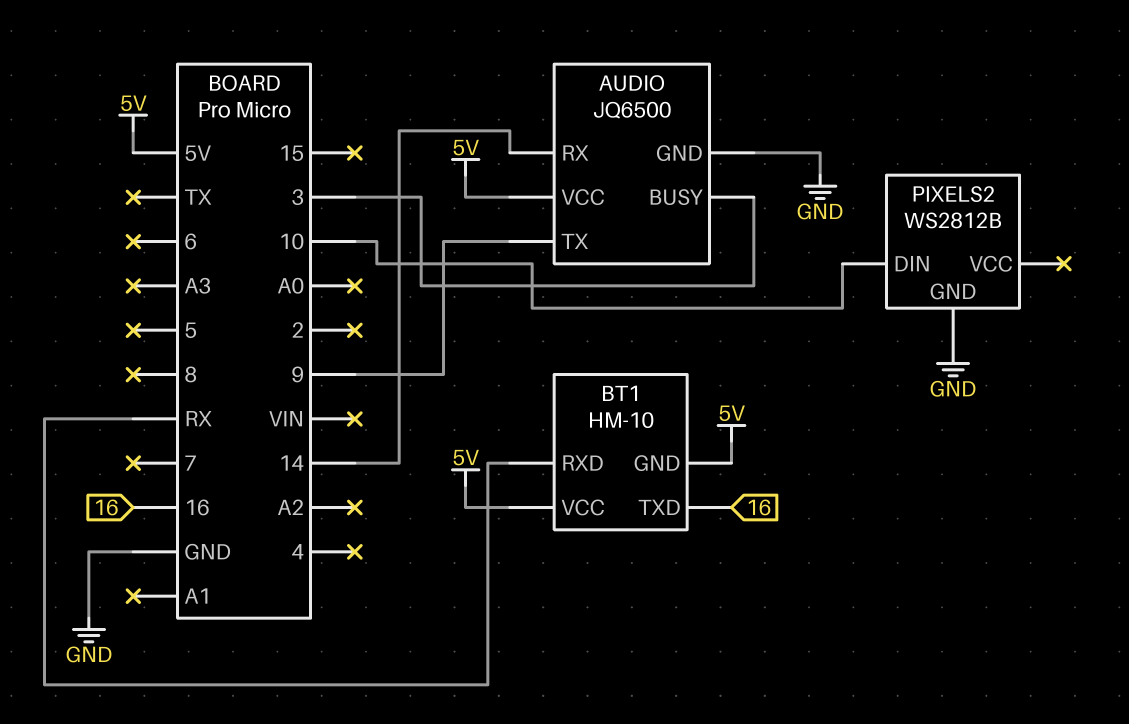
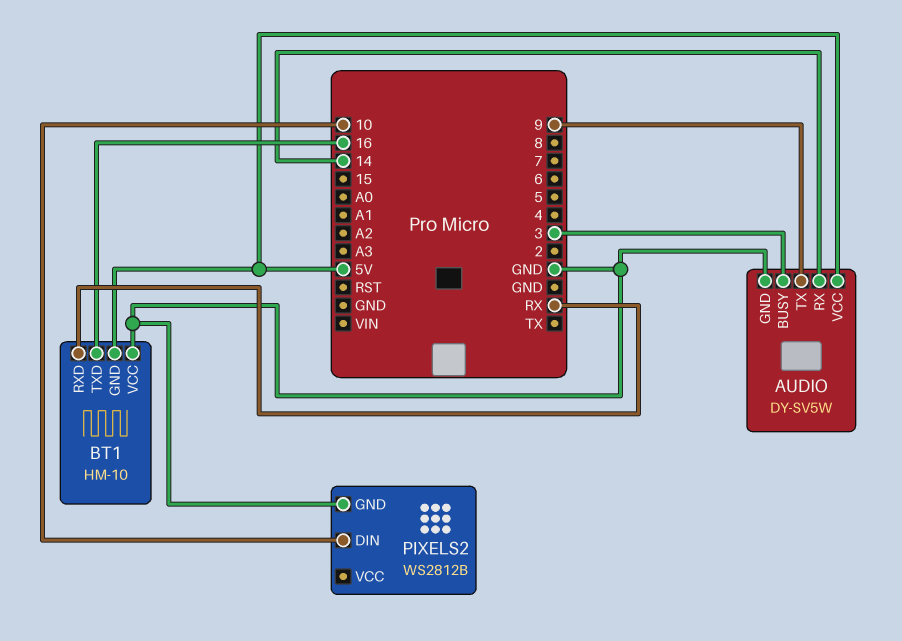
AUDIO: JQ6500 -> DY-SV5W
BT1 pin VCC: 5V -> GND

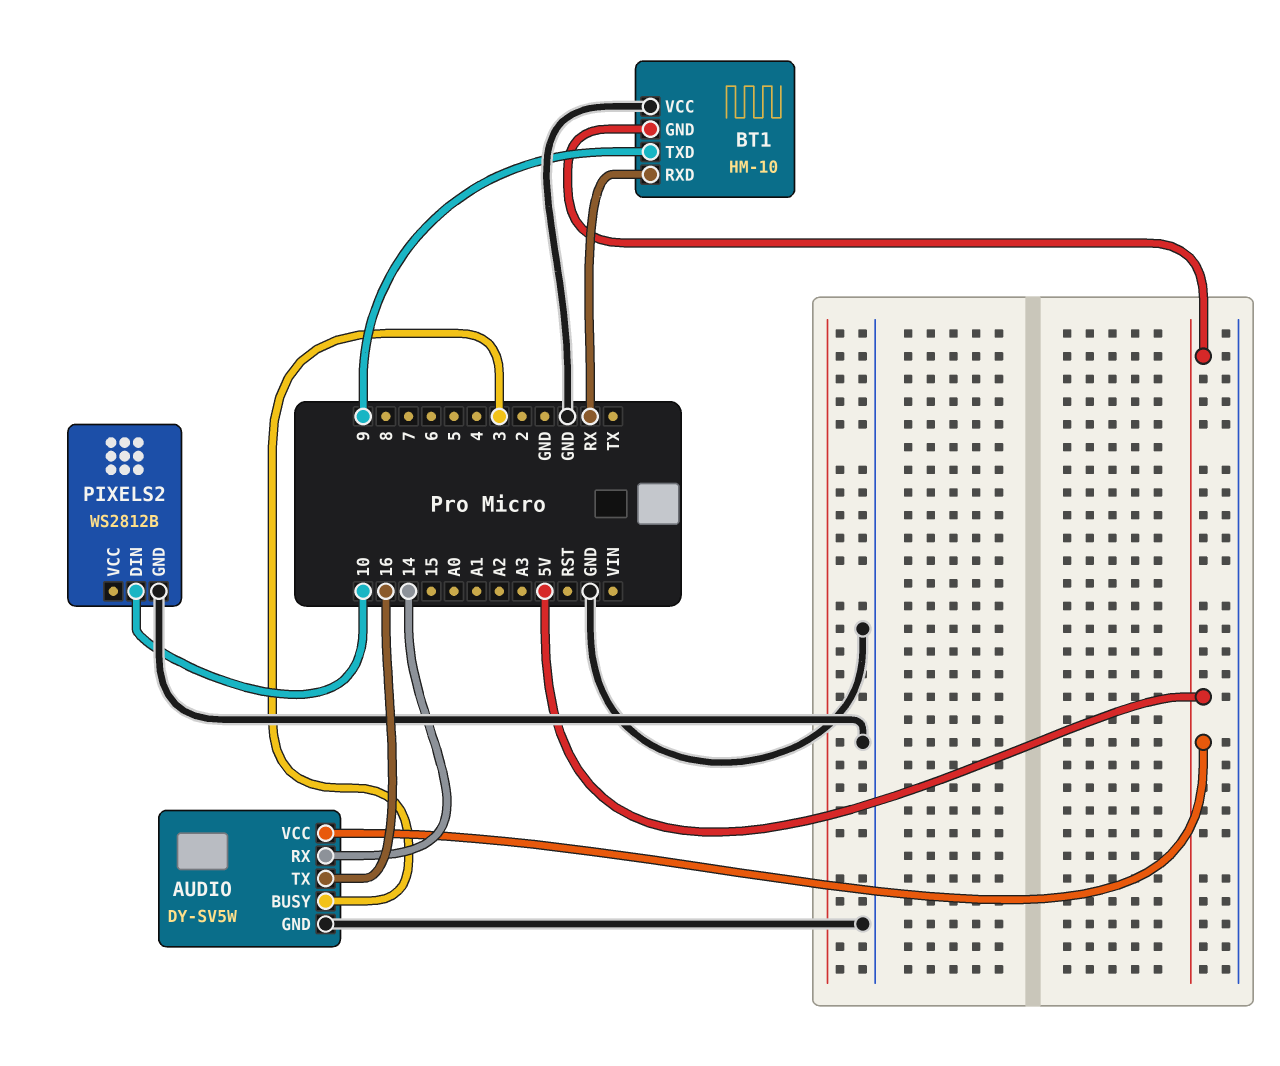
AUDIO pin TX: 9 -> 16
BT1 pin TXD: 16 -> 9

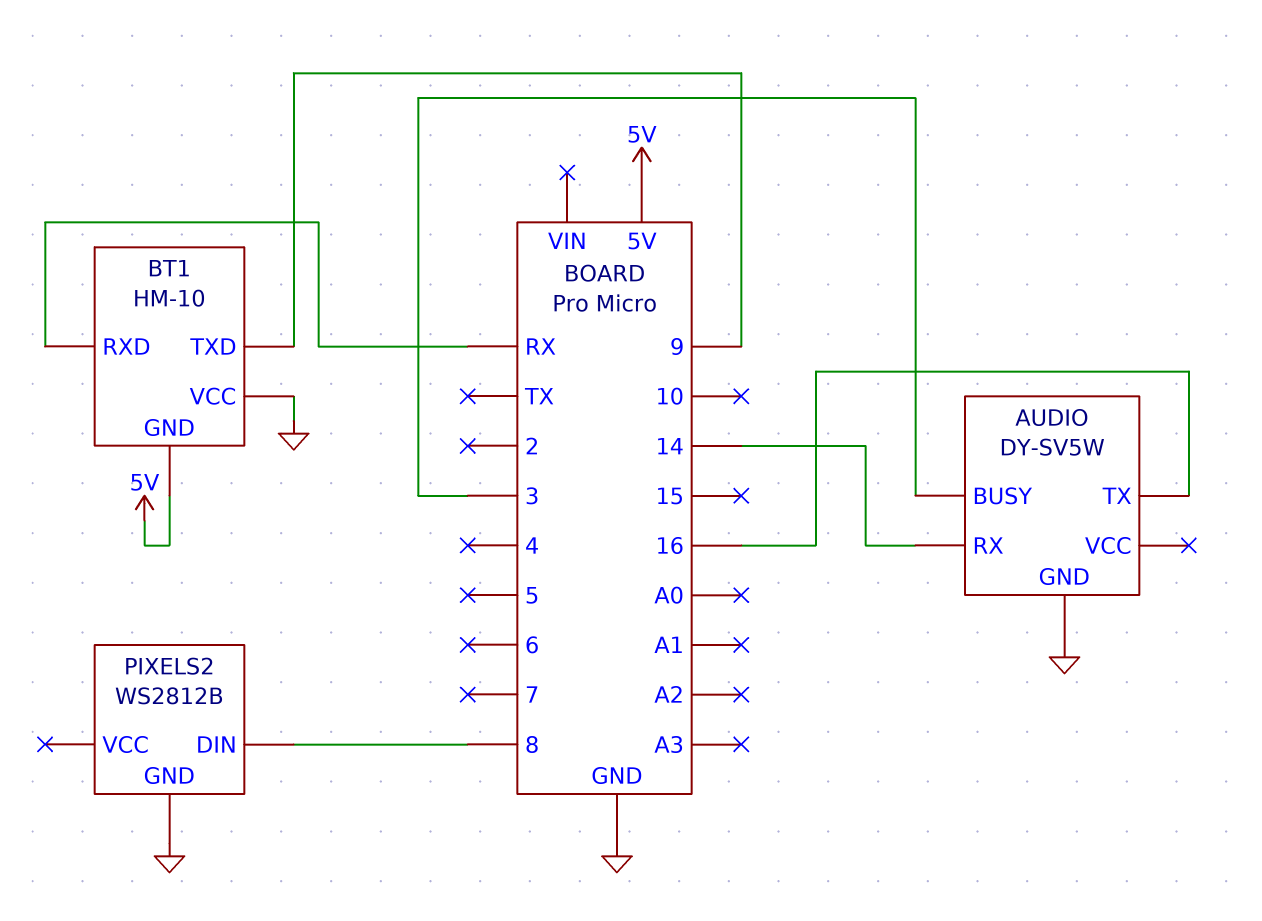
AUDIO pin VCC: 5V -> none
PIXELS2 pin DIN: 10 -> 8

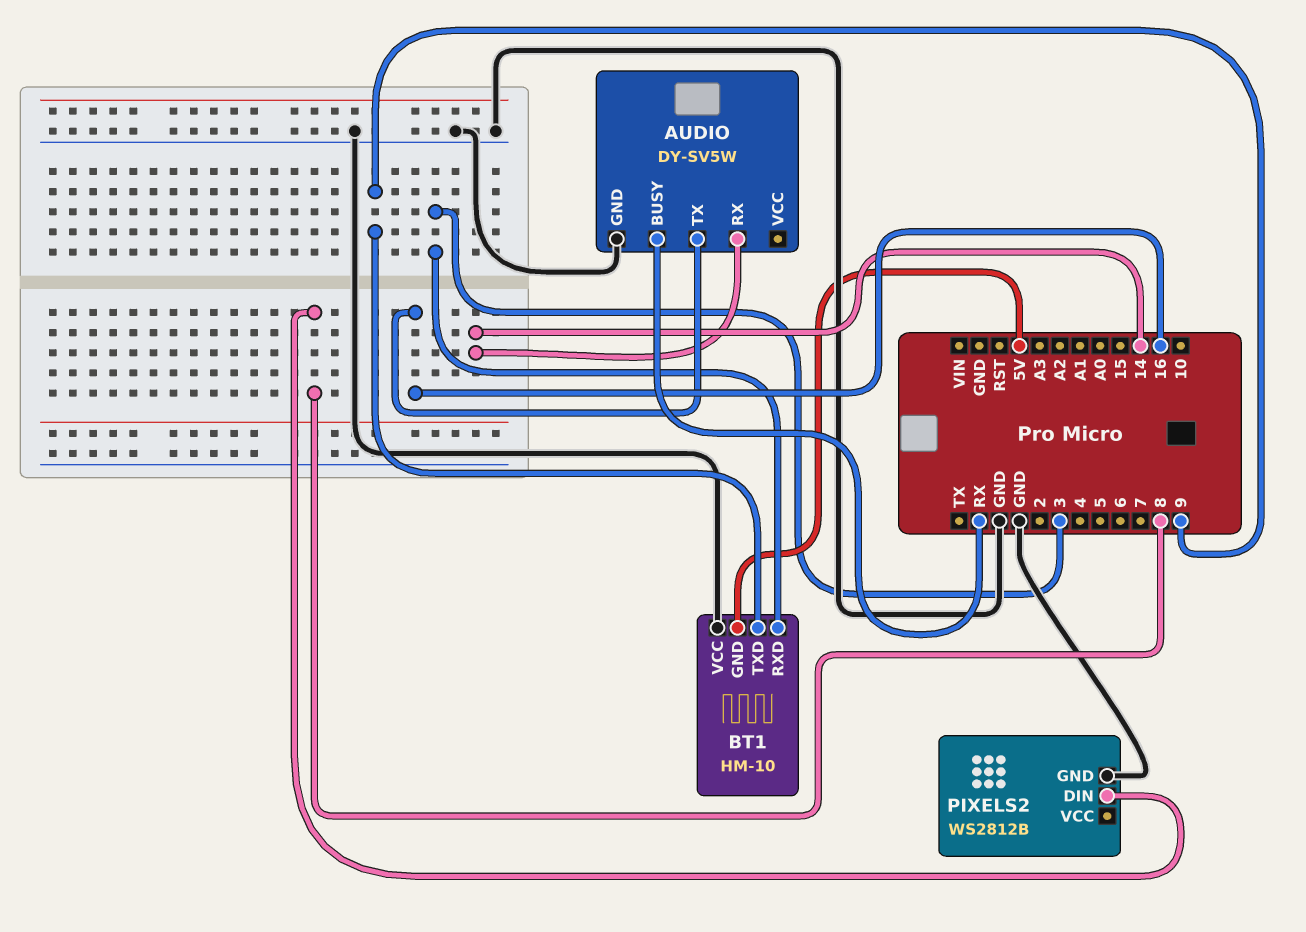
AUDIO pin BUSY: 3 -> RX
BT1 pin RXD: RX -> 3

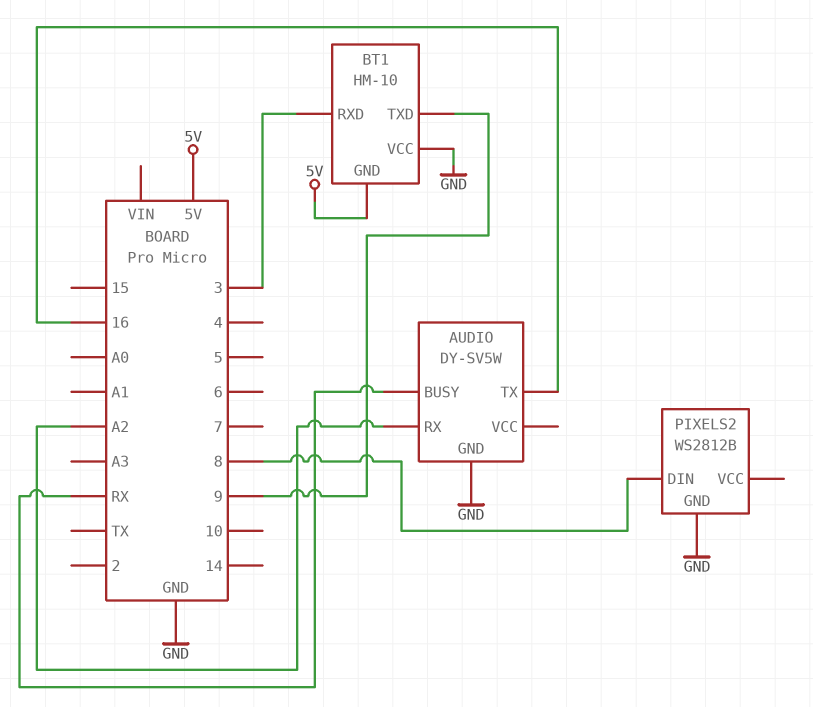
AUDIO pin RX: 14 -> A2

